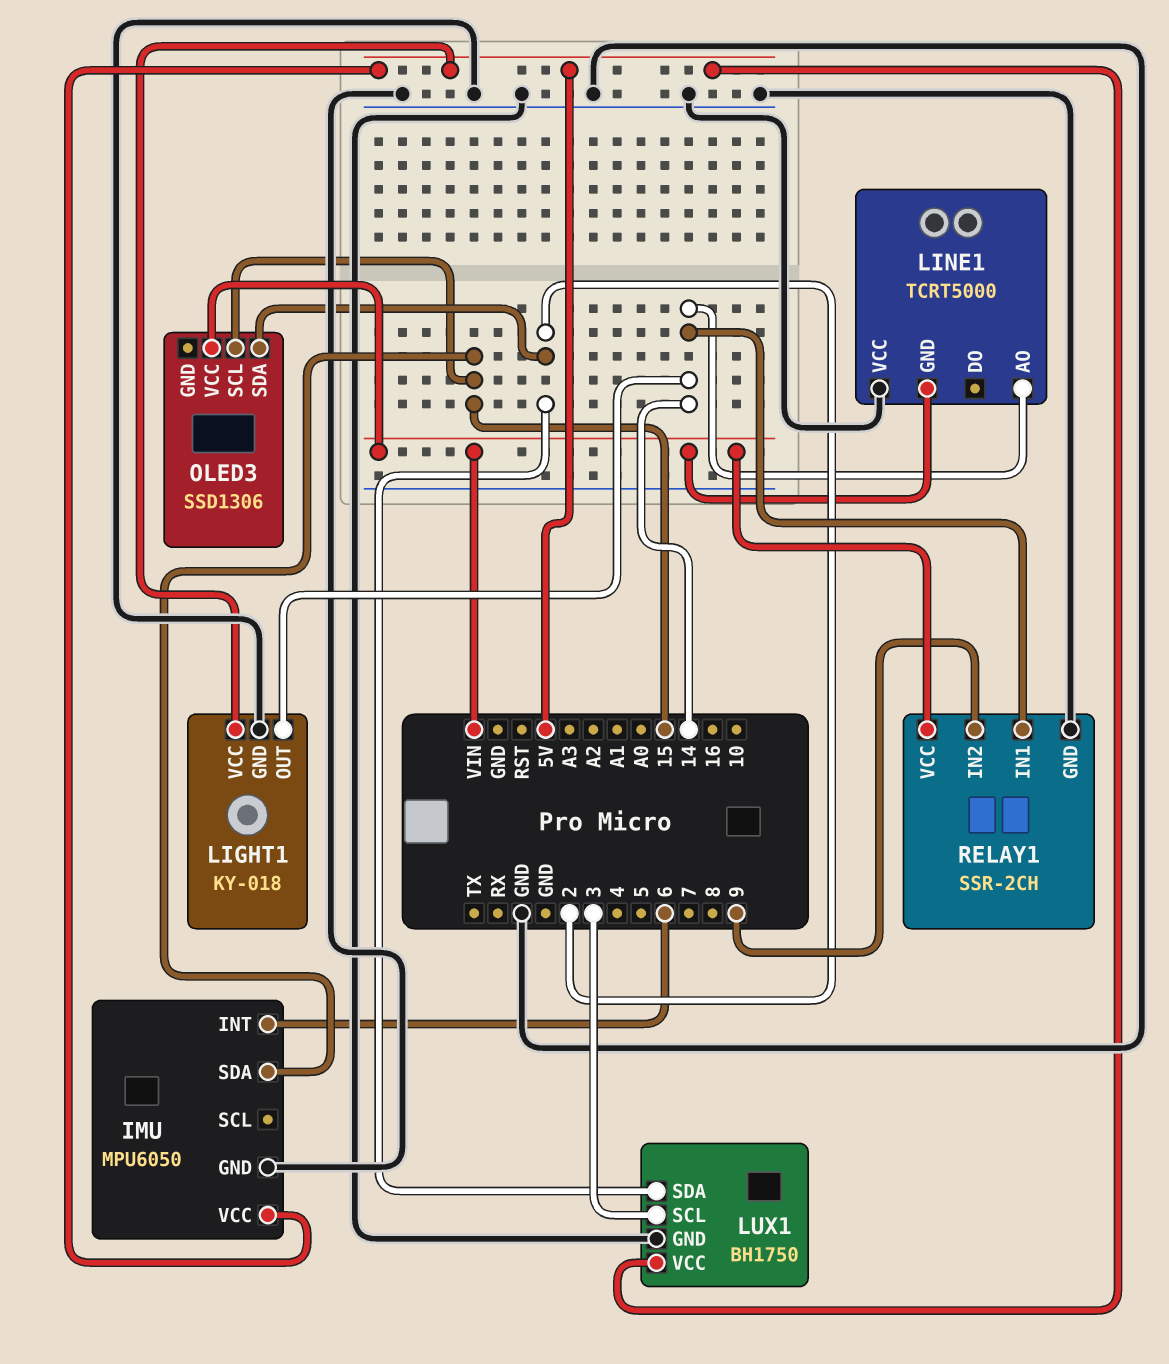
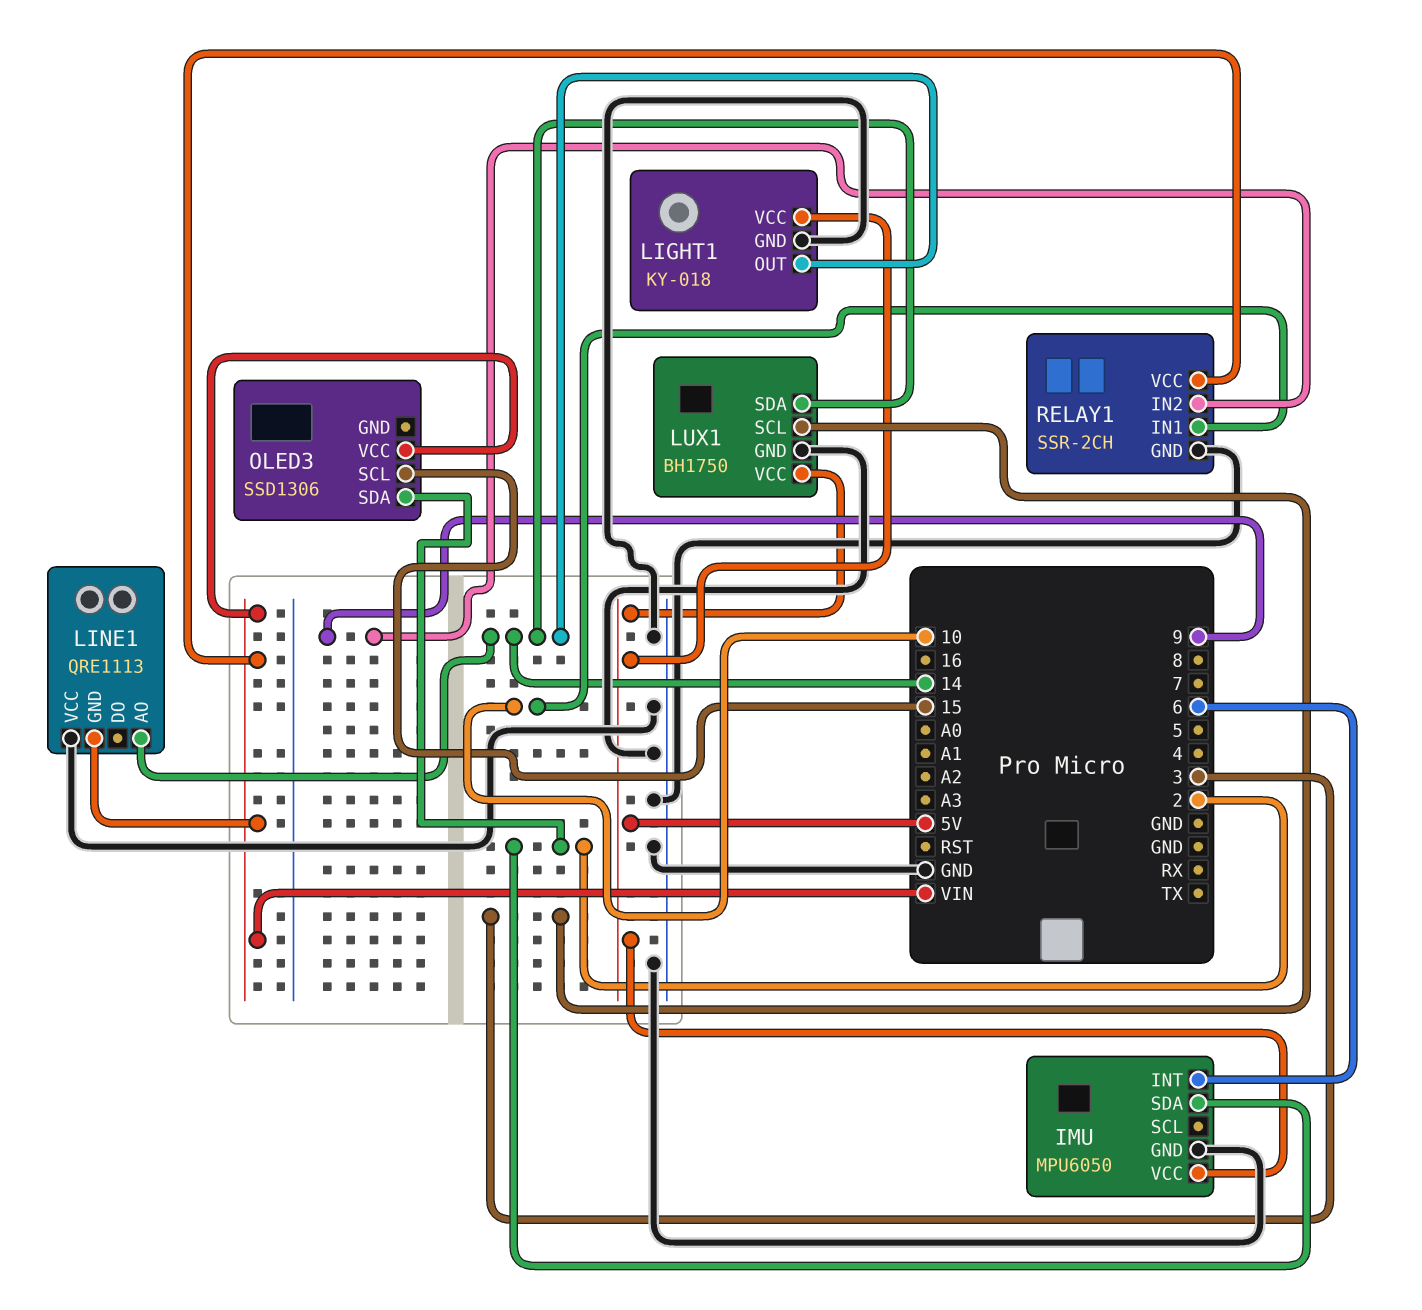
IMU pin SDA: 15 -> 2
LINE1: TCRT5000 -> QRE1113
LUX1 pin SDA: 2 -> 14
RELAY1 pin IN1: 14 -> 10

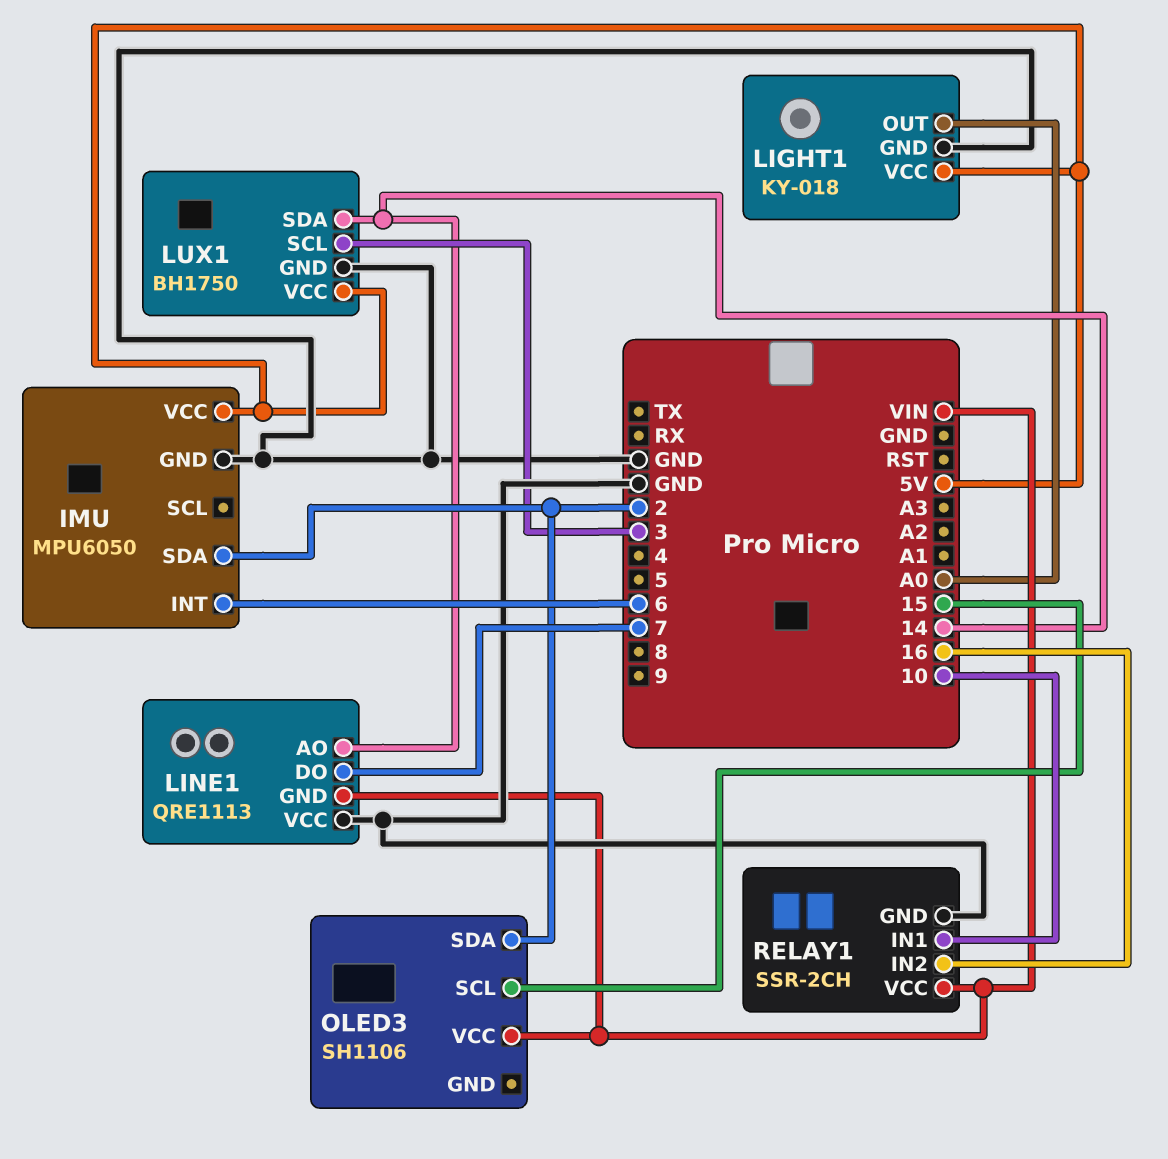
LIGHT1 pin OUT: 14 -> A0
LINE1 pin DO: none -> 7
OLED3: SSD1306 -> SH1106
RELAY1 pin IN2: 9 -> 16

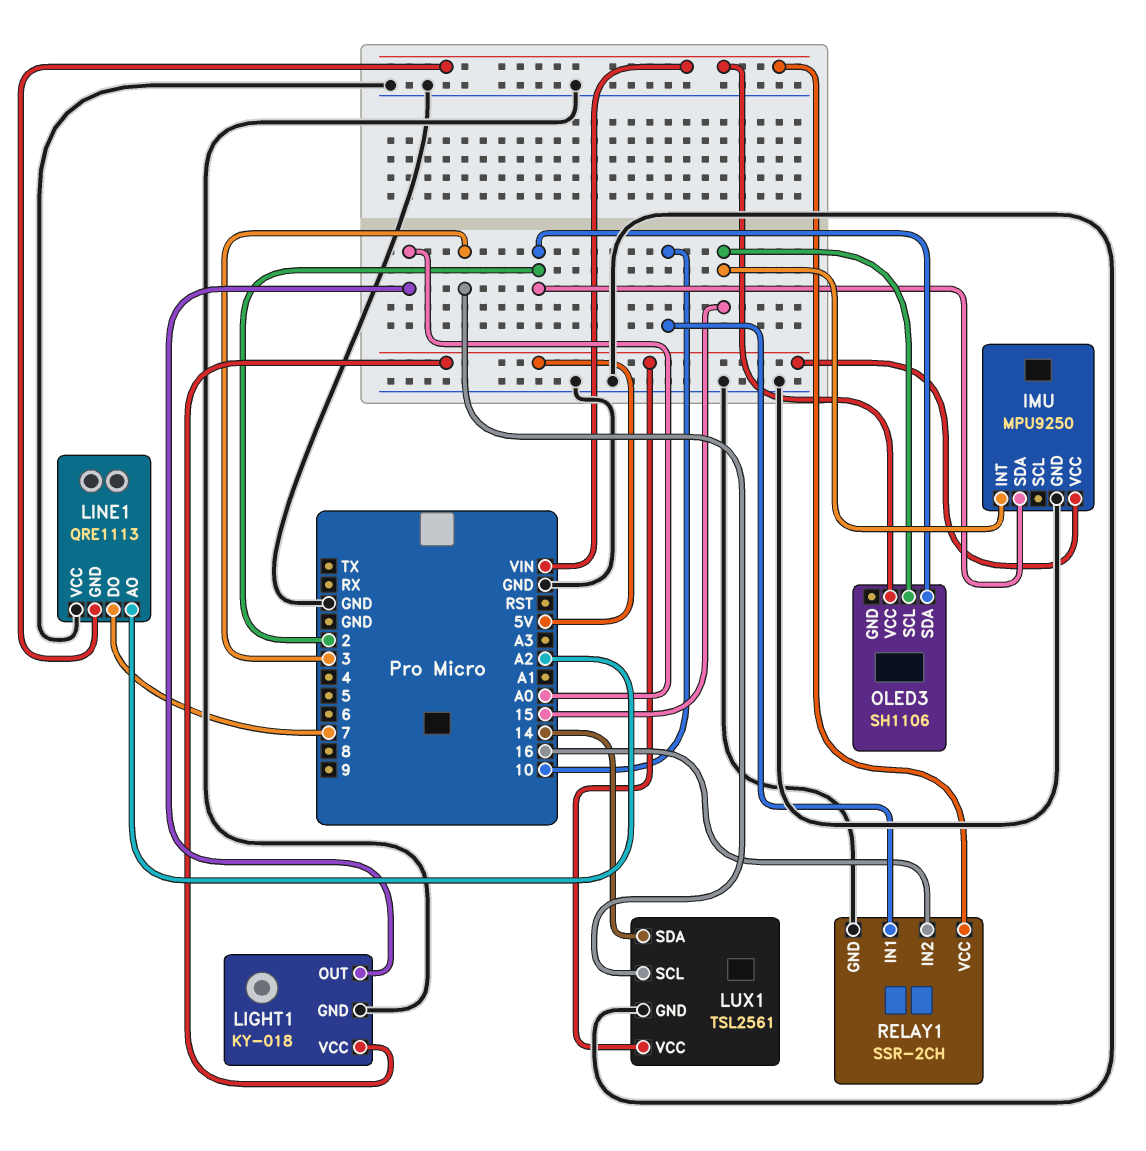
IMU: MPU6050 -> MPU9250
IMU pin INT: 6 -> 15
LINE1 pin AO: 14 -> A2
LUX1: BH1750 -> TSL2561

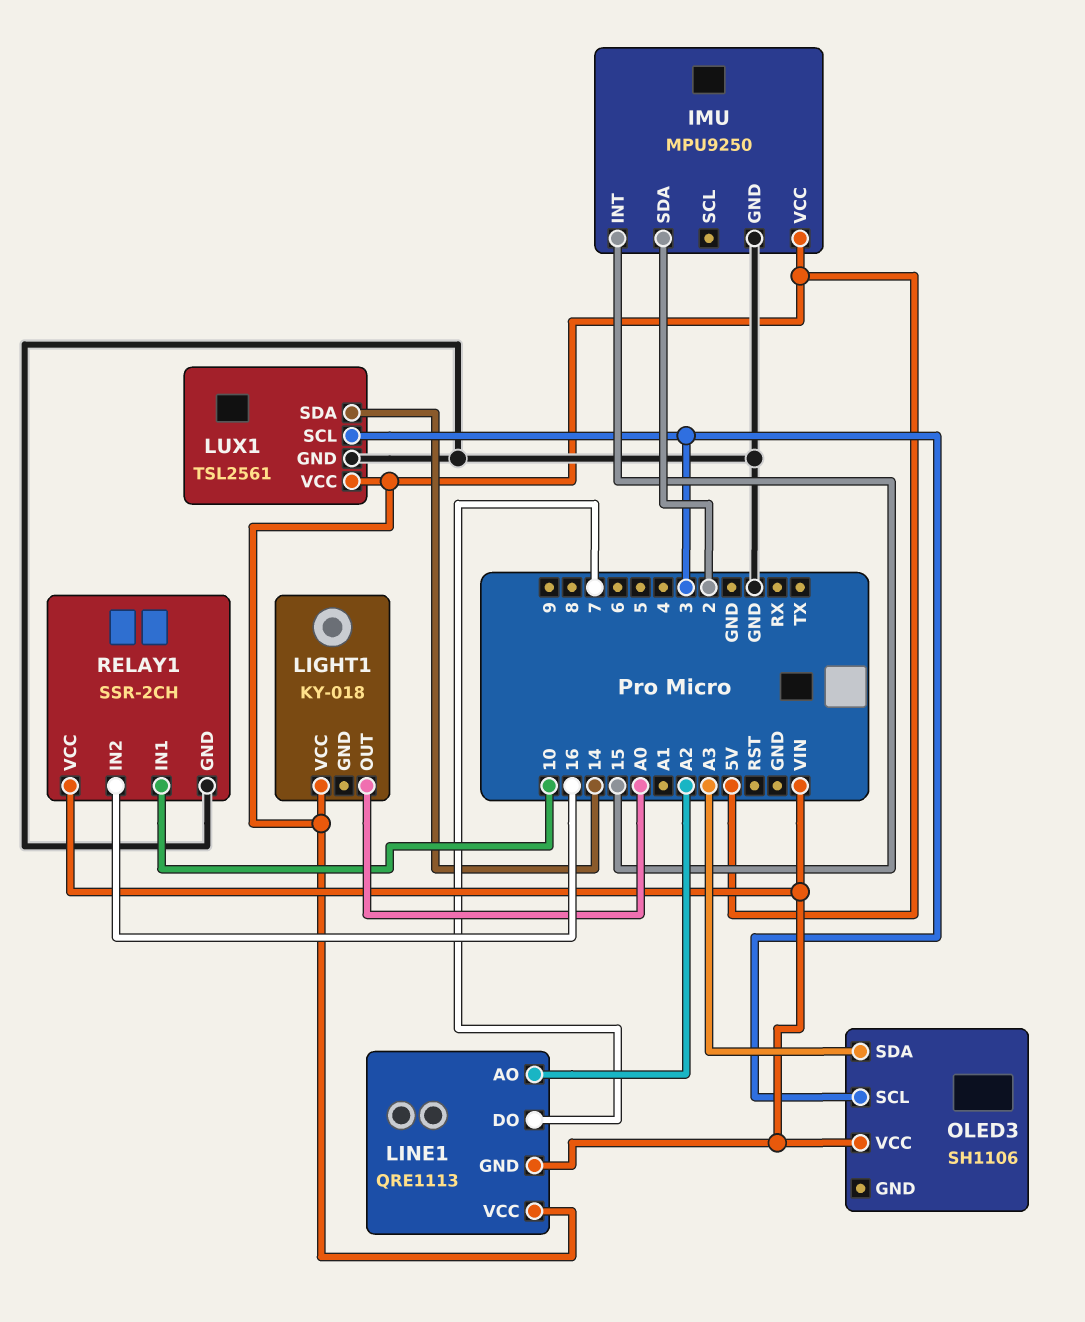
LIGHT1 pin GND: GND -> none
LINE1 pin VCC: GND -> 5V
OLED3 pin SCL: 15 -> 3
OLED3 pin SDA: 2 -> A3

